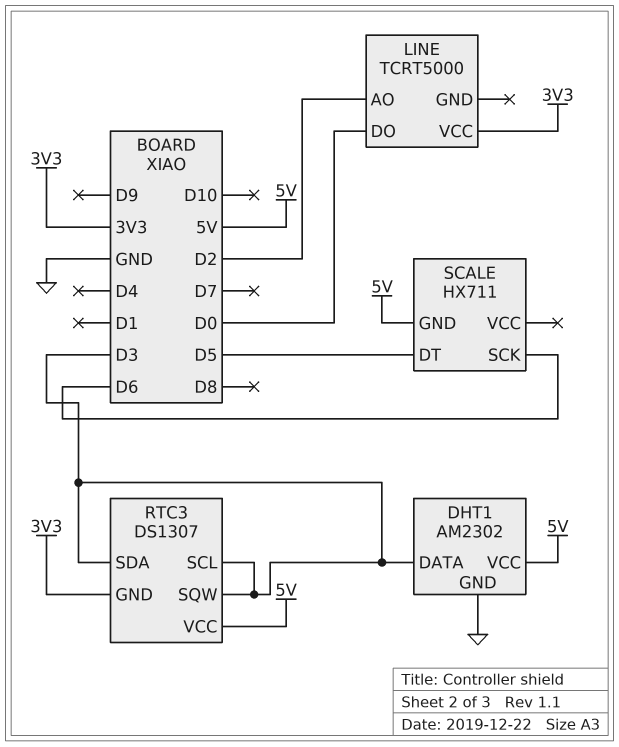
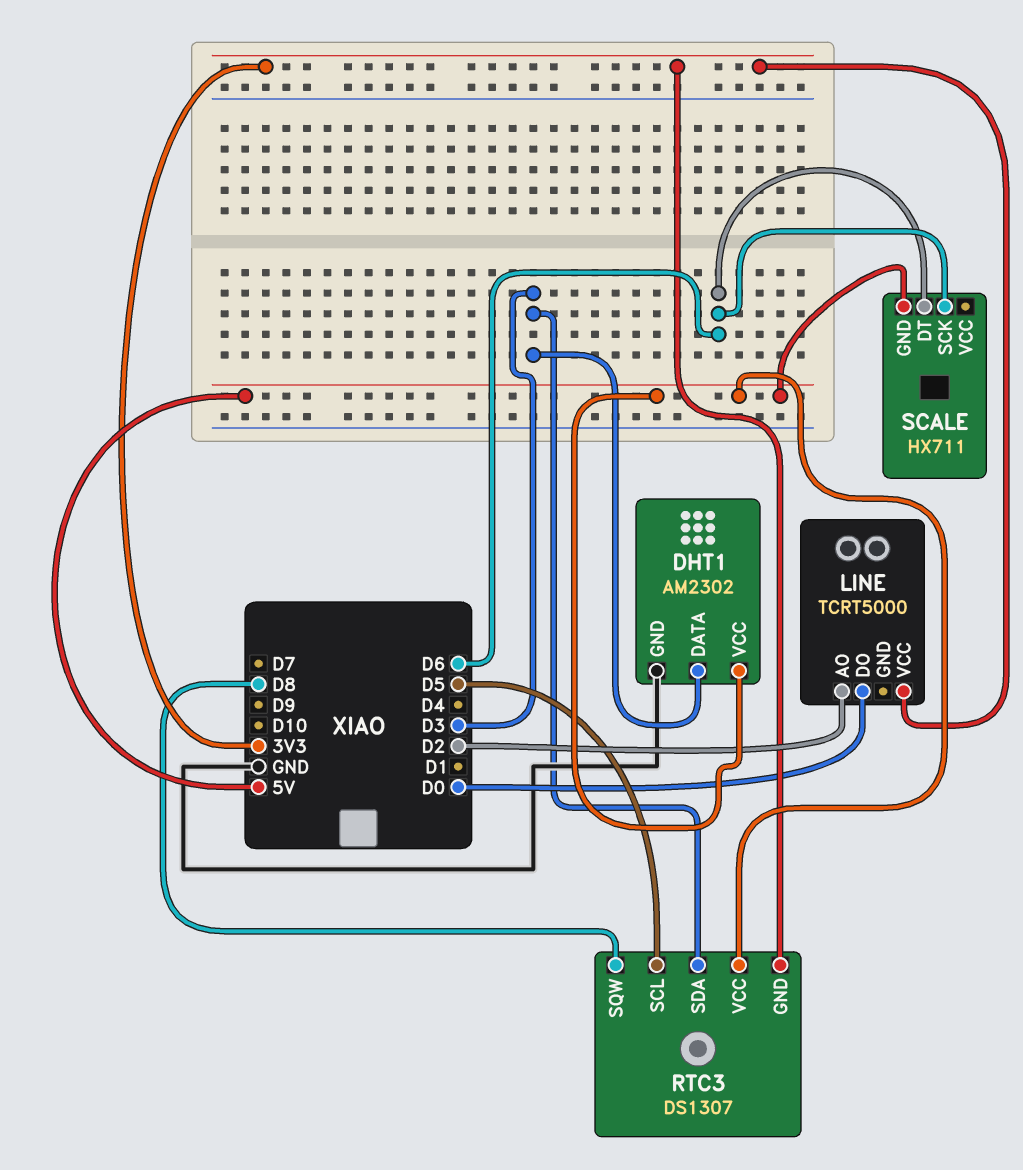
RTC3 pin SCL: D3 -> D5
RTC3 pin SQW: D3 -> D8
SCALE pin DT: D5 -> D6

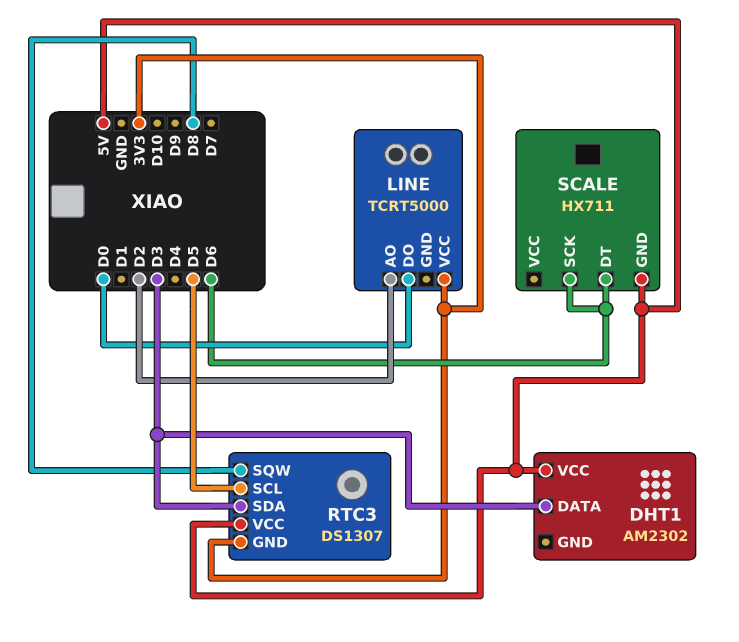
DHT1 pin GND: GND -> none

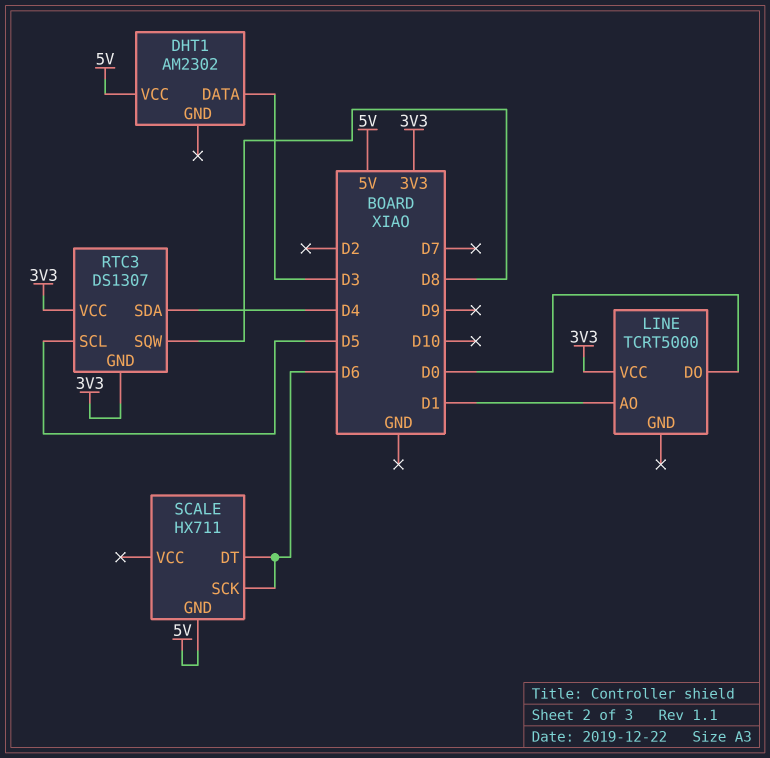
LINE pin AO: D2 -> D1
RTC3 pin SDA: D3 -> D4
RTC3 pin VCC: 5V -> 3V3

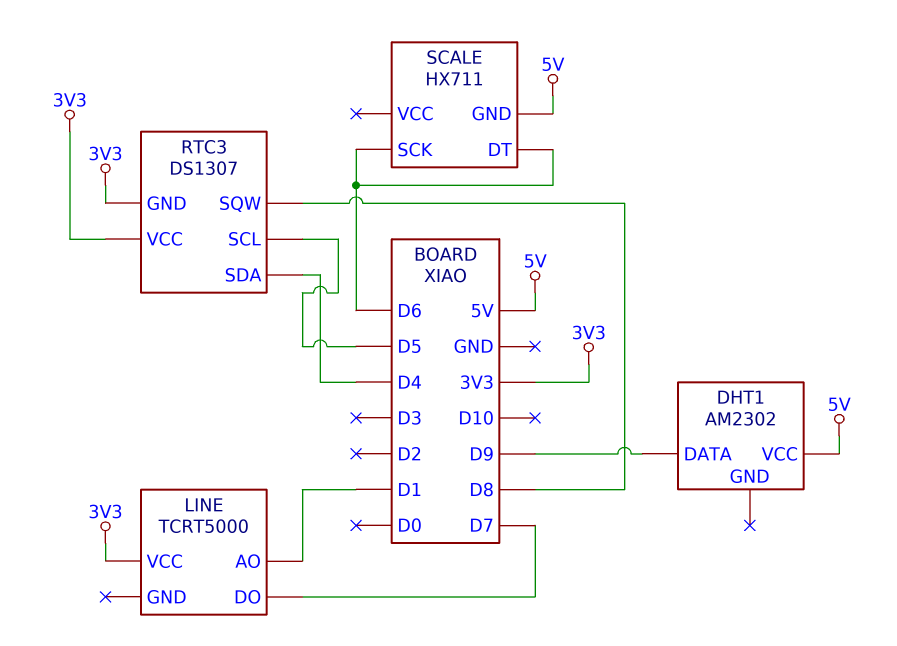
DHT1 pin DATA: D3 -> D9
LINE pin DO: D0 -> D7

